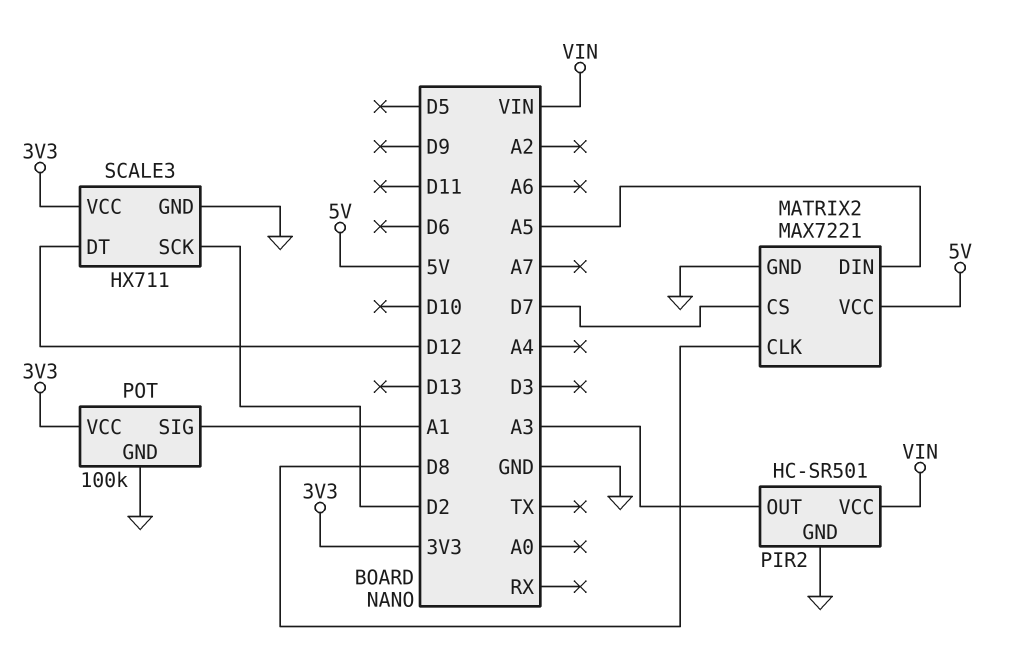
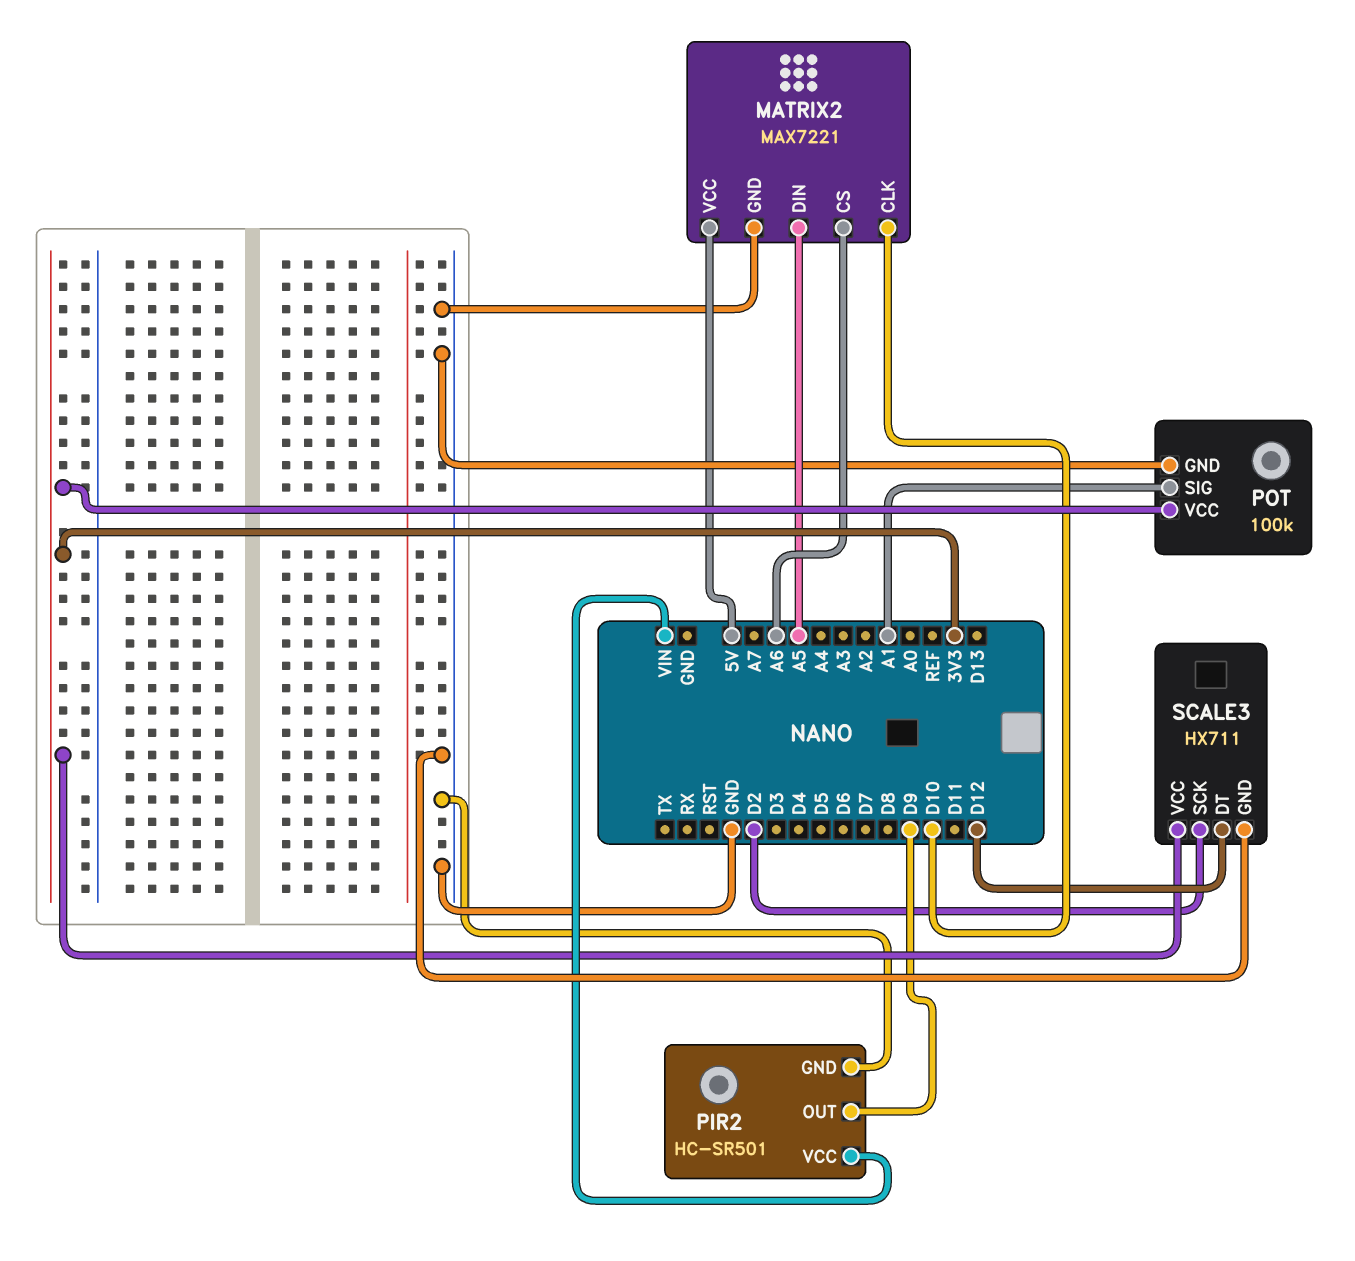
MATRIX2 pin CLK: D8 -> D10
MATRIX2 pin CS: D7 -> A6
PIR2 pin OUT: A3 -> D9

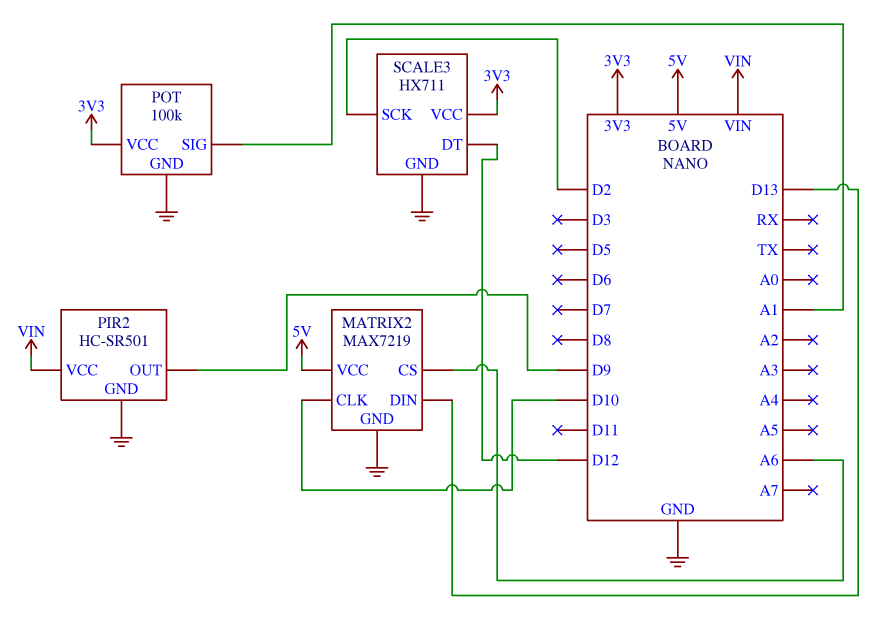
MATRIX2: MAX7221 -> MAX7219
MATRIX2 pin DIN: A5 -> D13

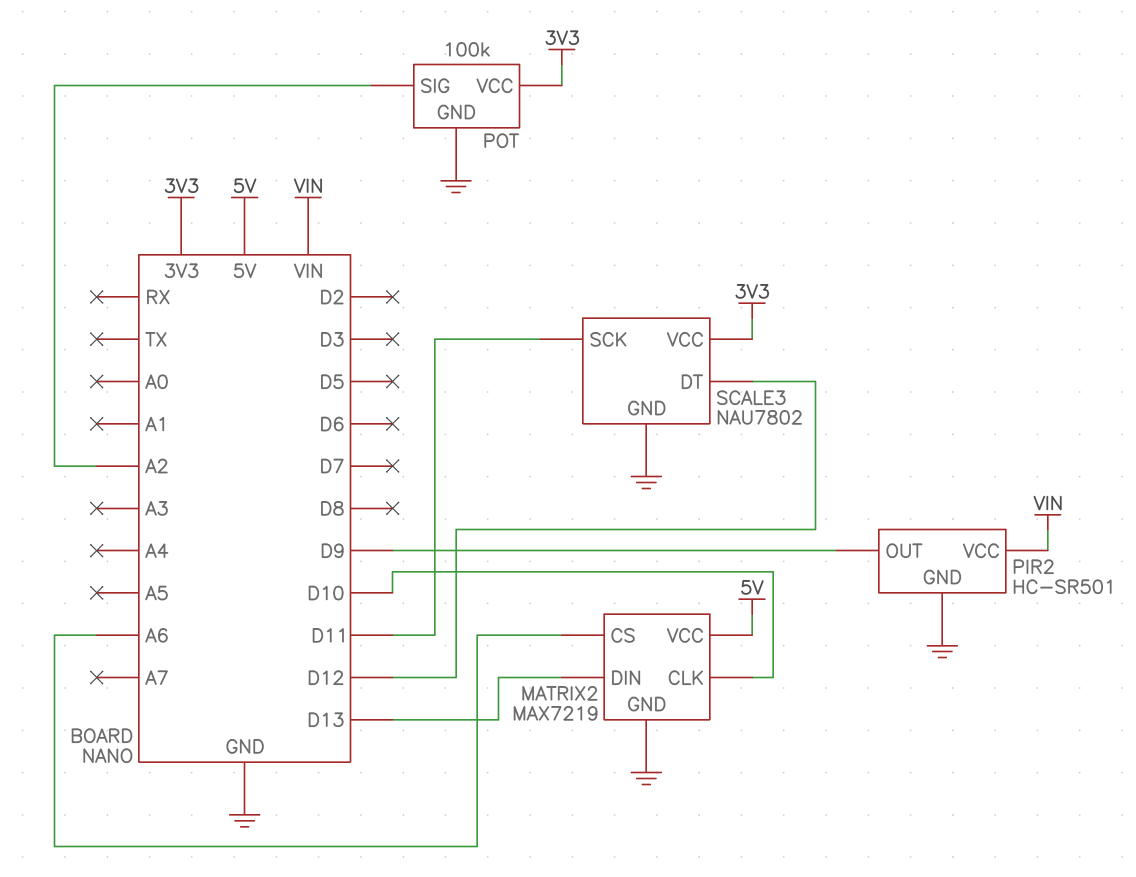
POT pin SIG: A1 -> A2
SCALE3: HX711 -> NAU7802
SCALE3 pin SCK: D2 -> D11

